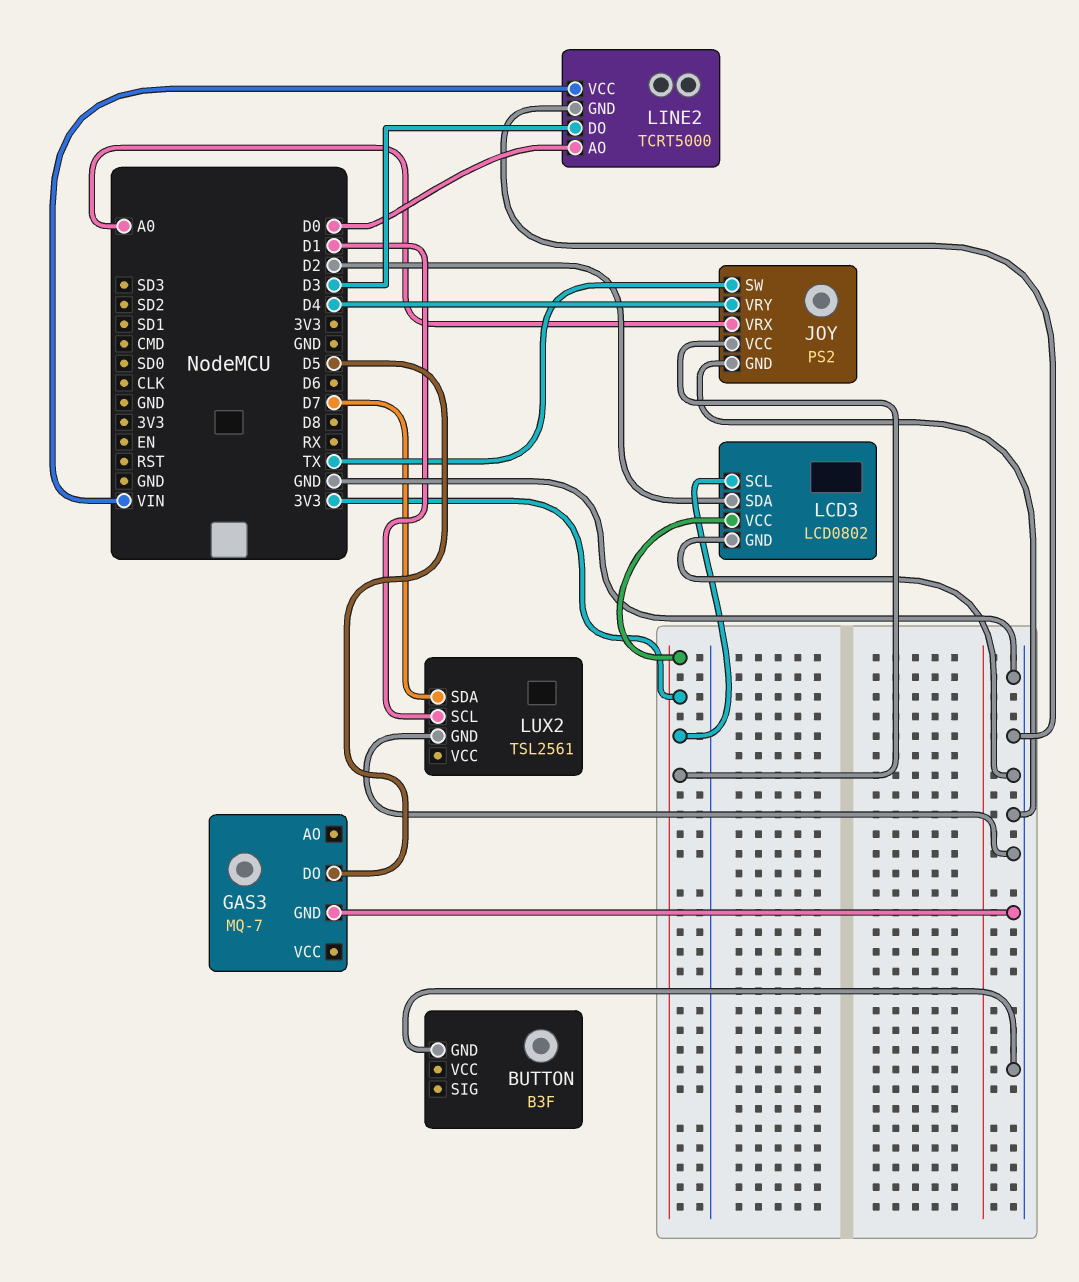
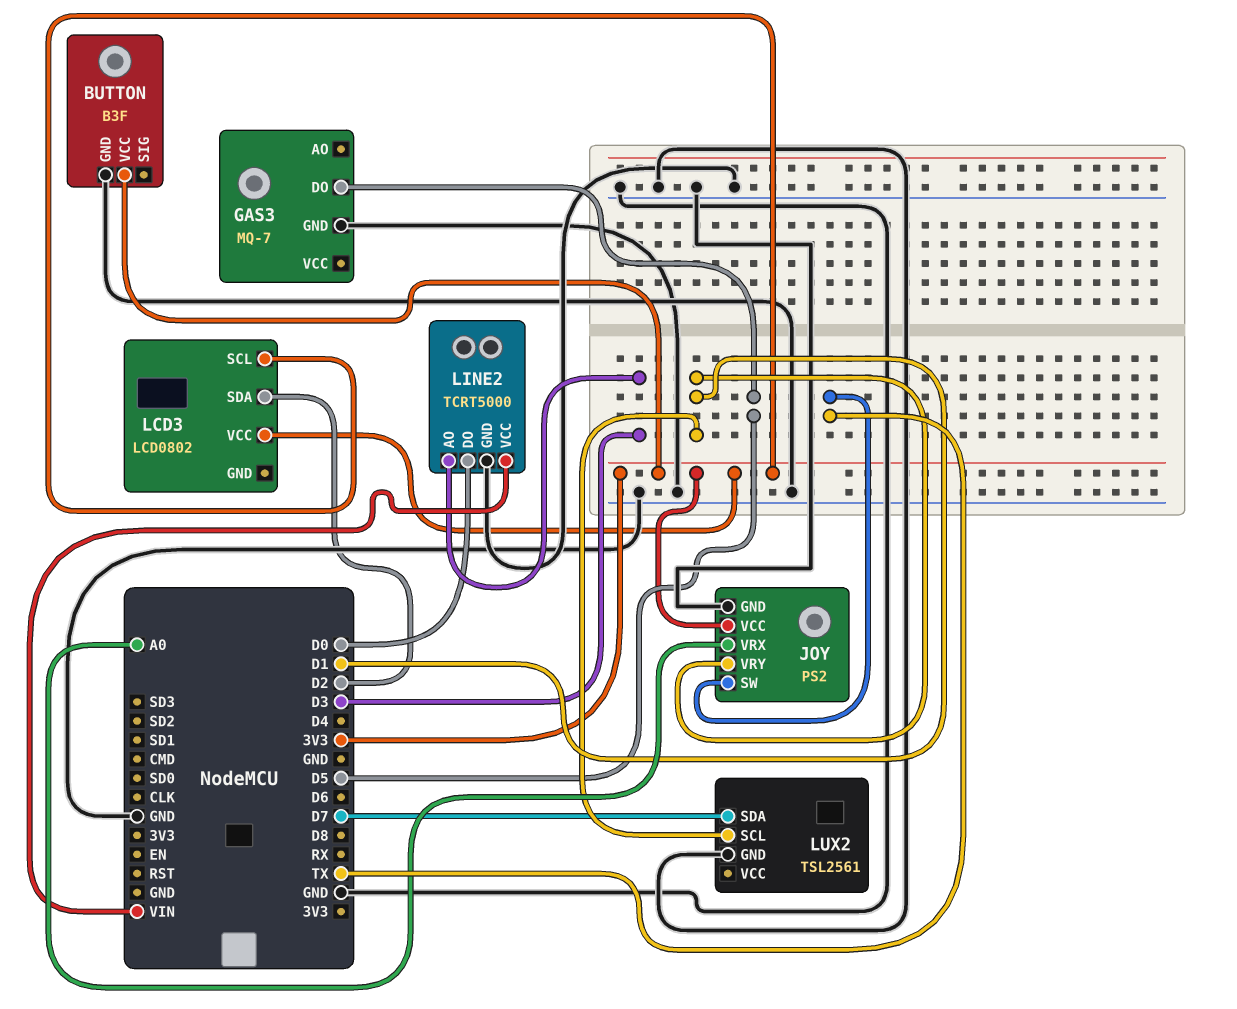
BUTTON pin VCC: none -> 3V3
JOY pin VRY: D4 -> D1
LCD3 pin GND: GND -> none
LINE2 pin AO: D0 -> D3
LINE2 pin DO: D3 -> D0

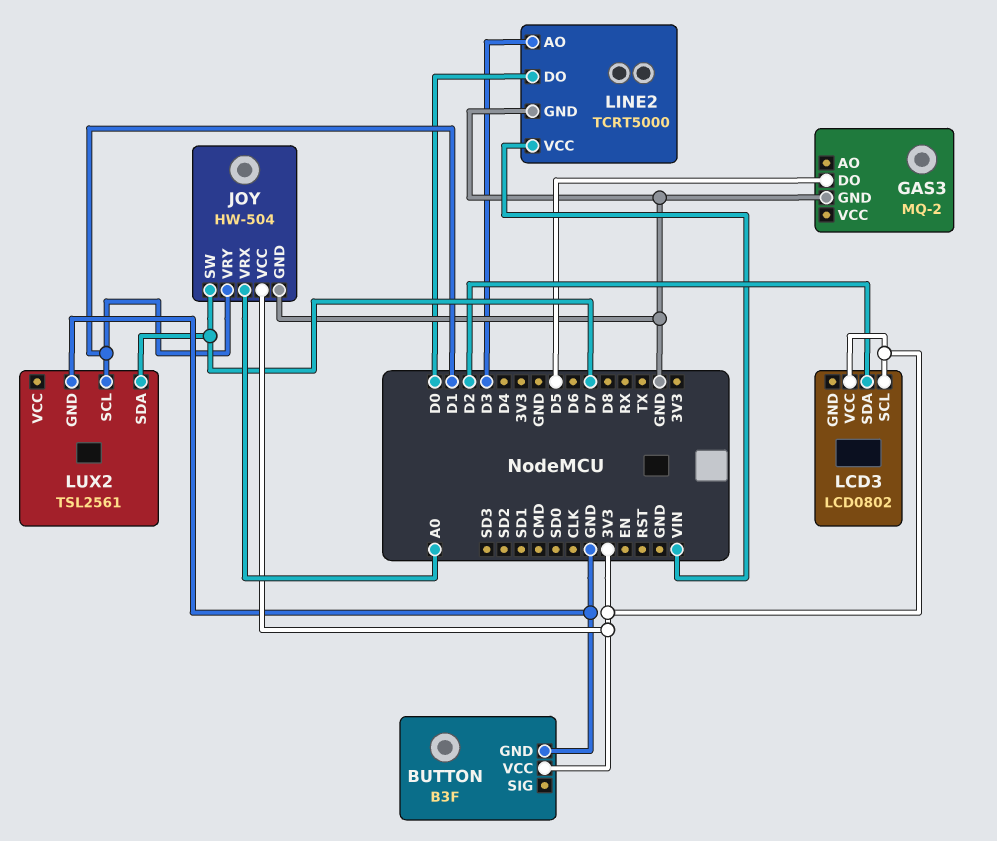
GAS3: MQ-7 -> MQ-2
JOY: PS2 -> HW-504
JOY pin SW: TX -> D7

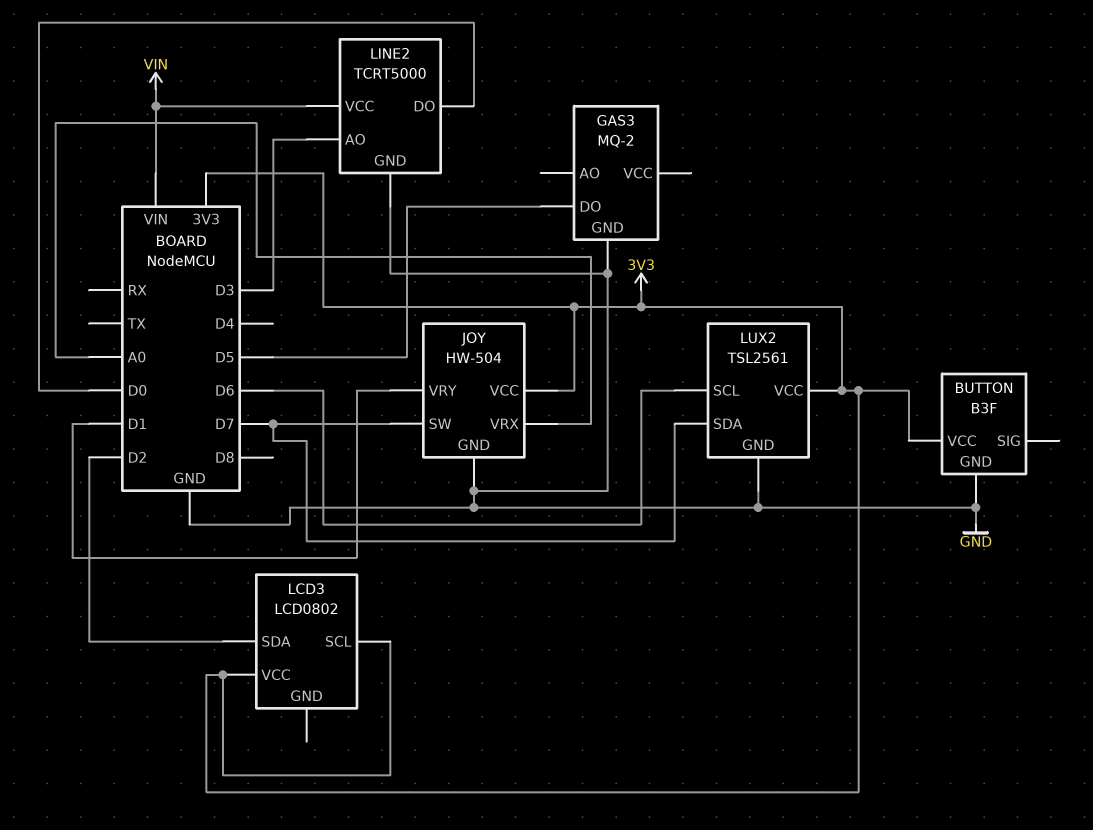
LUX2 pin SCL: D1 -> D6
LUX2 pin VCC: none -> 3V3

